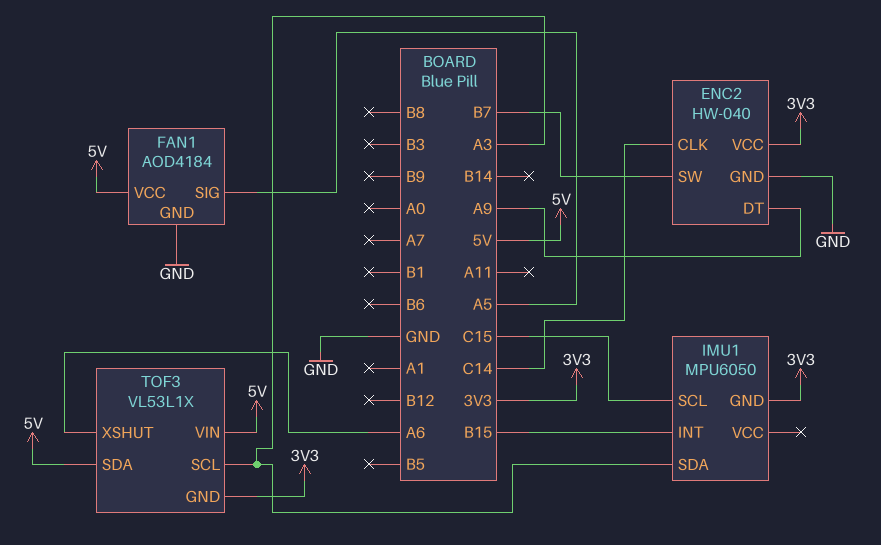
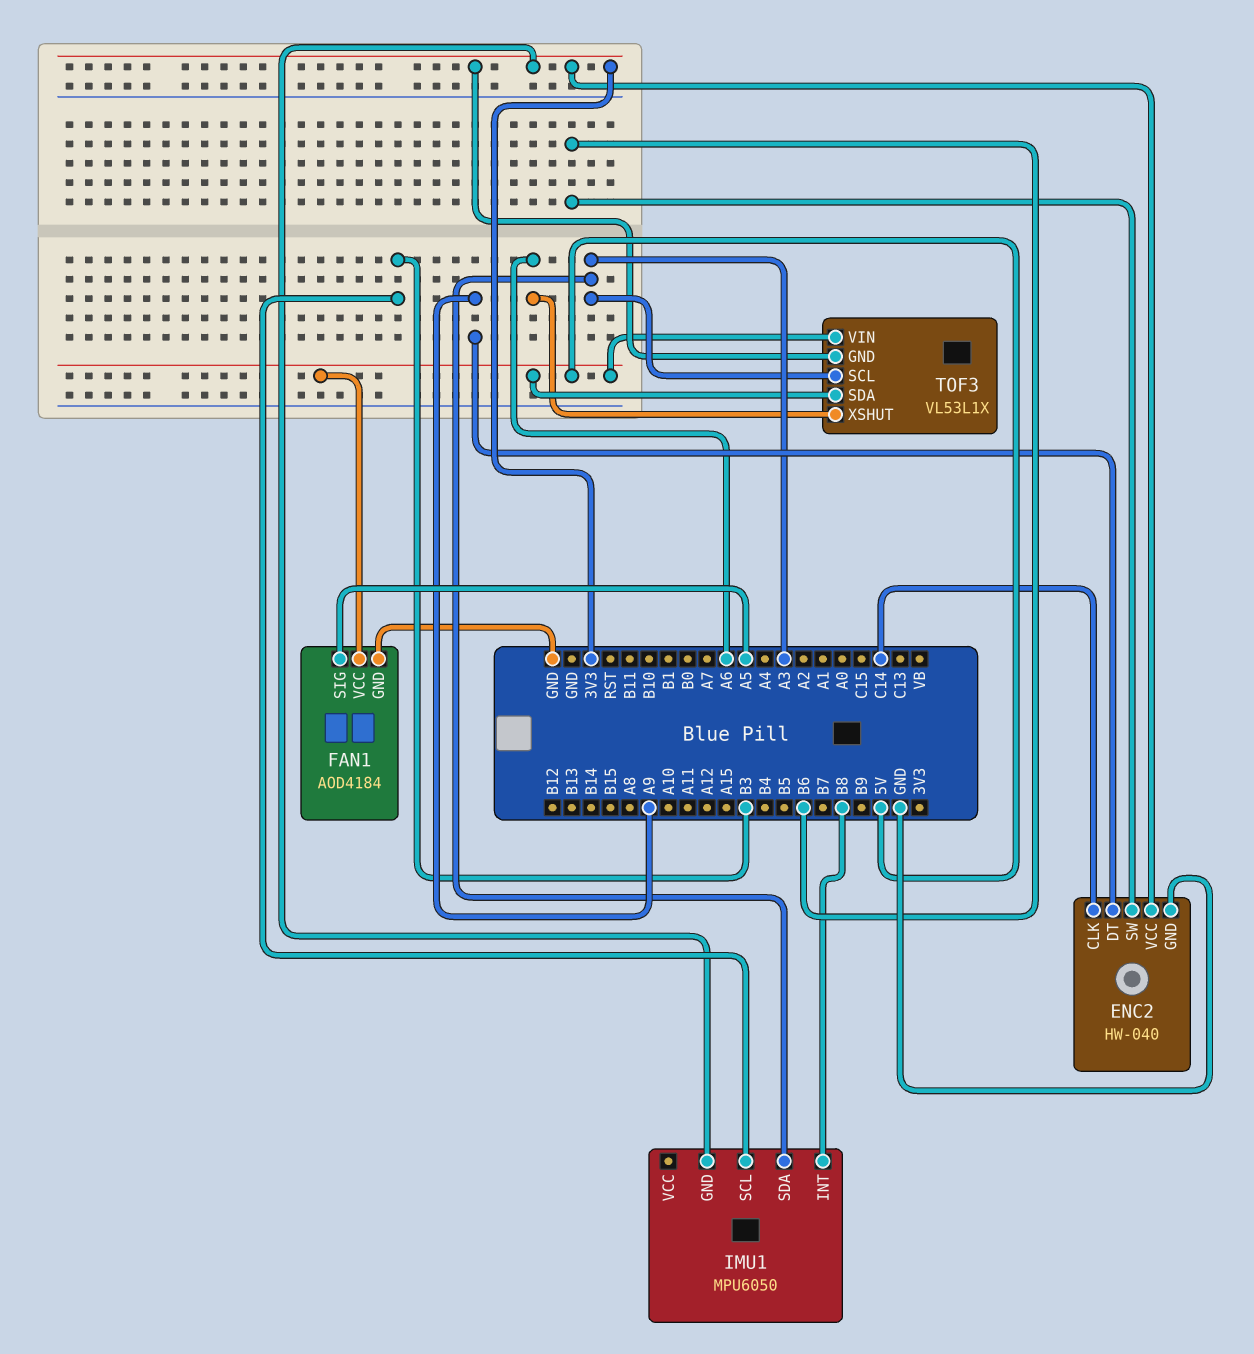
ENC2 pin SW: B7 -> B6
IMU1 pin INT: B15 -> B8
IMU1 pin SCL: C15 -> B3

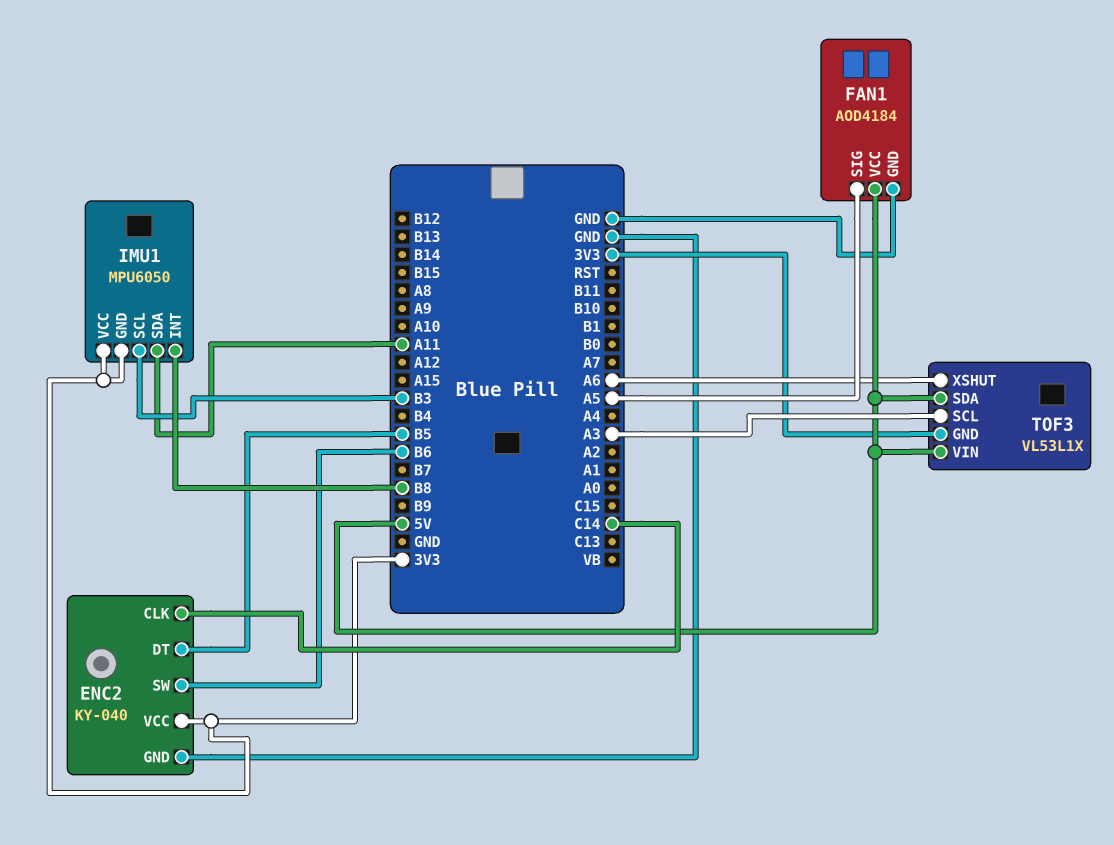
ENC2: HW-040 -> KY-040
ENC2 pin DT: A9 -> B5
IMU1 pin SDA: A3 -> A11
IMU1 pin VCC: none -> 3V3

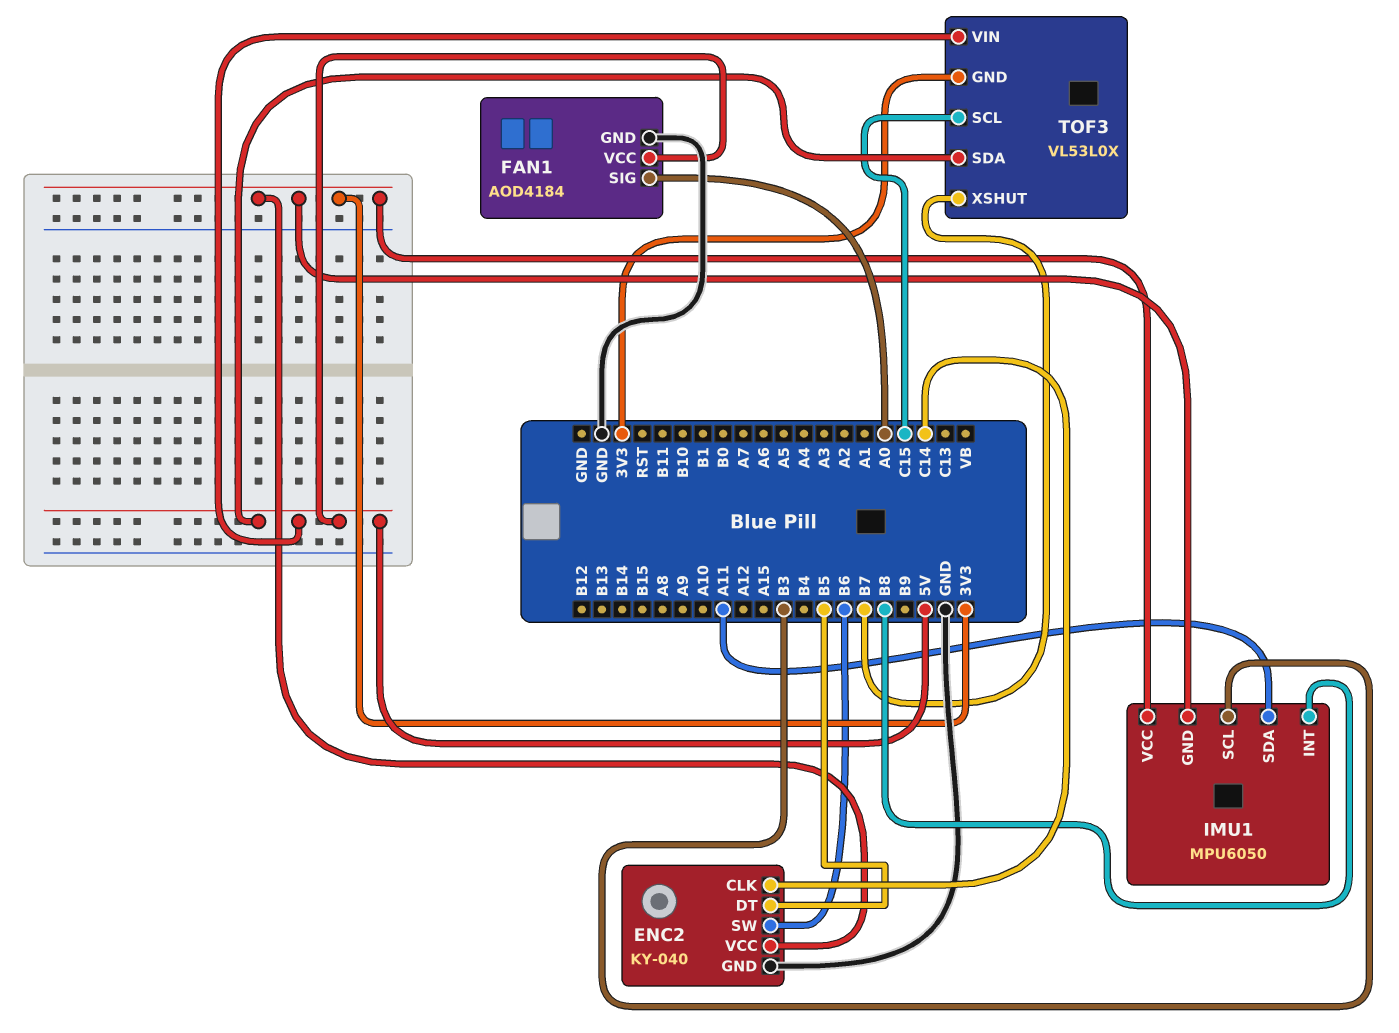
FAN1 pin SIG: A5 -> A0
TOF3: VL53L1X -> VL53L0X
TOF3 pin SCL: A3 -> C15
TOF3 pin XSHUT: A6 -> B7

